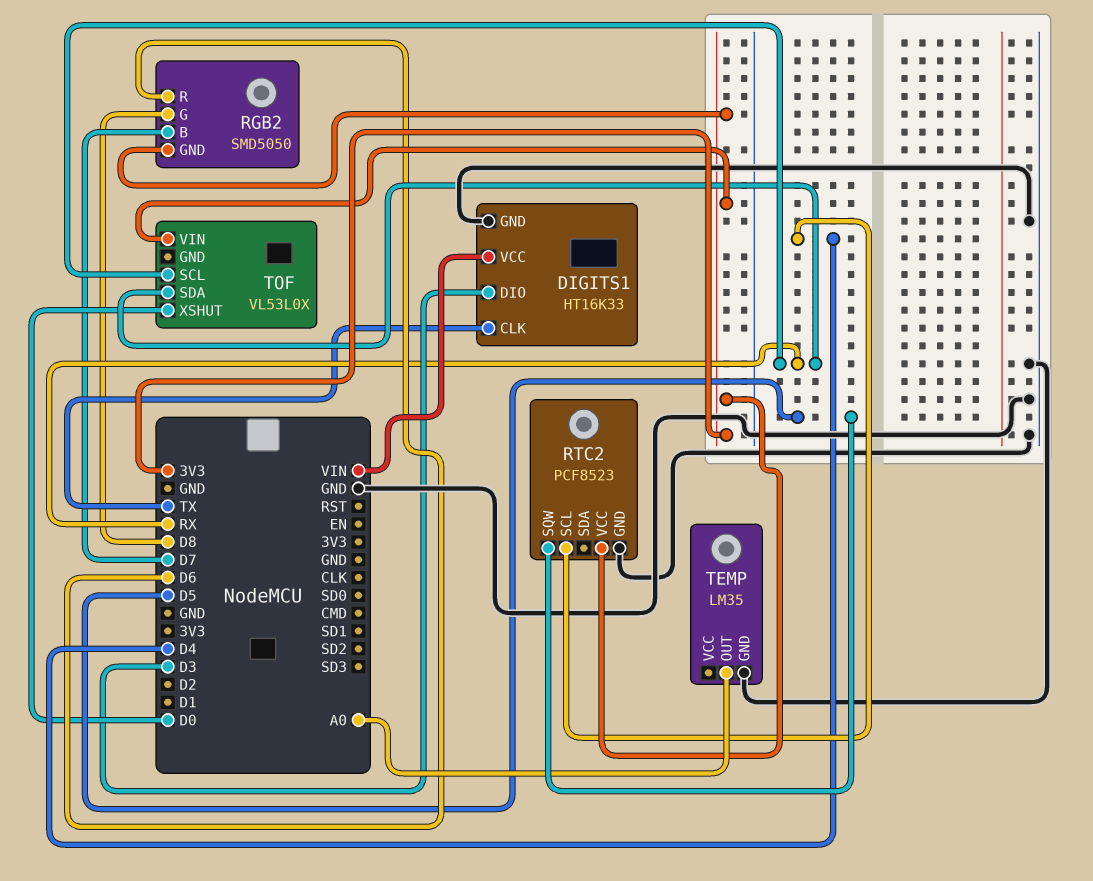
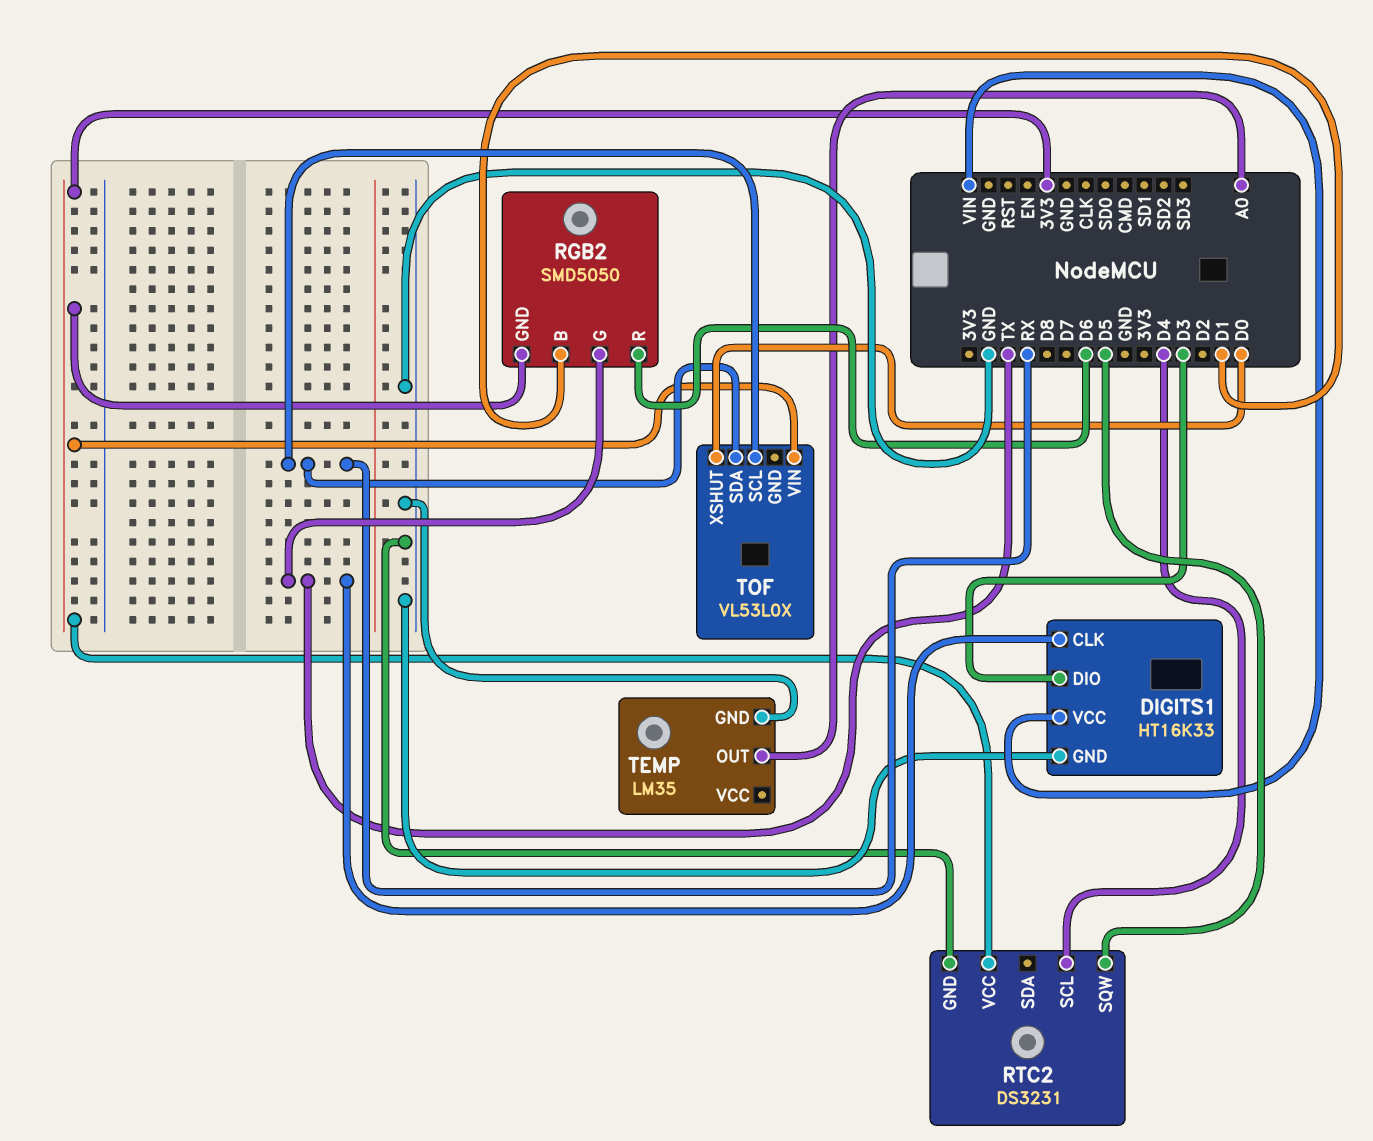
RGB2 pin B: D7 -> D1
RGB2 pin G: D8 -> TX
RTC2: PCF8523 -> DS3231

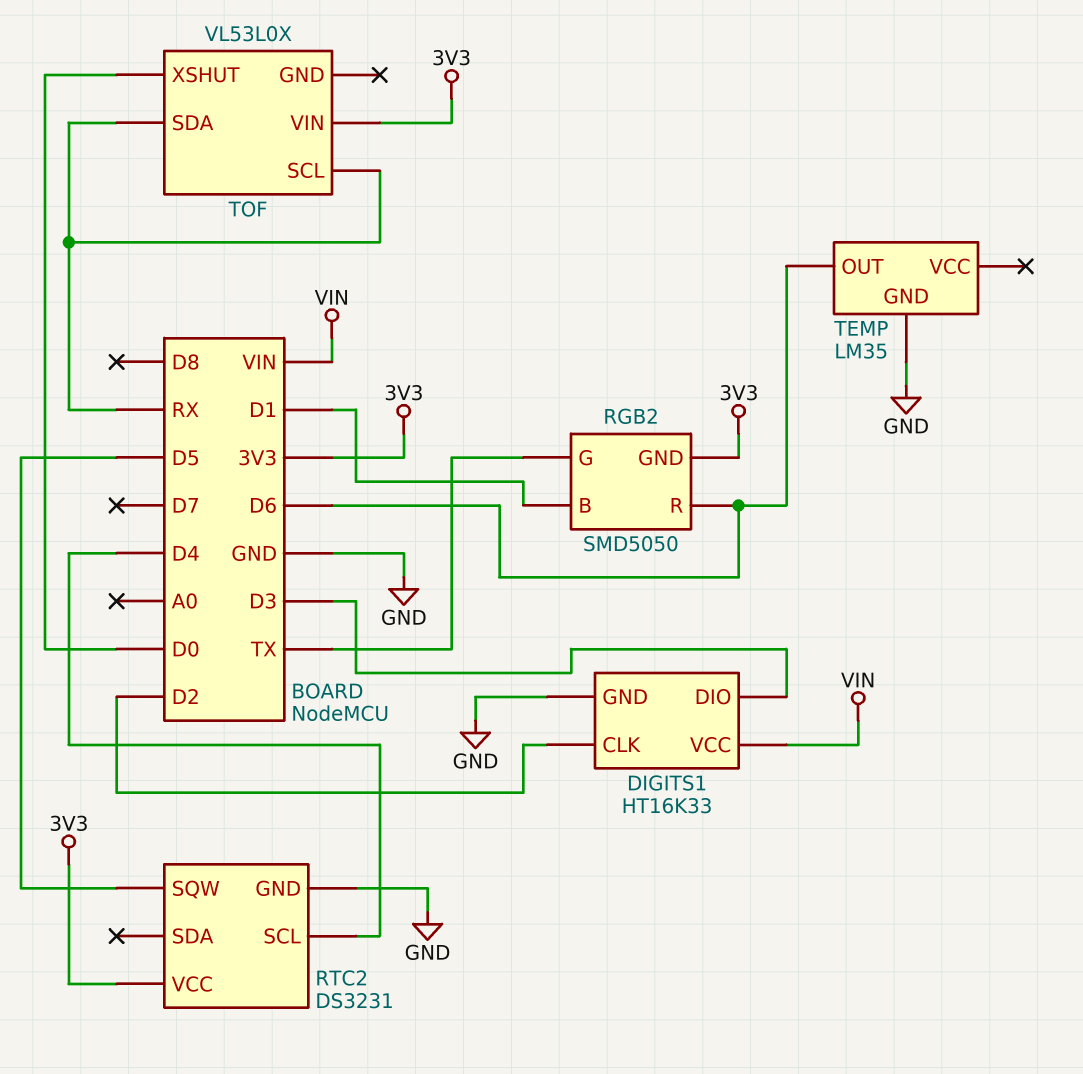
DIGITS1 pin CLK: TX -> D2
TEMP pin OUT: A0 -> D6

